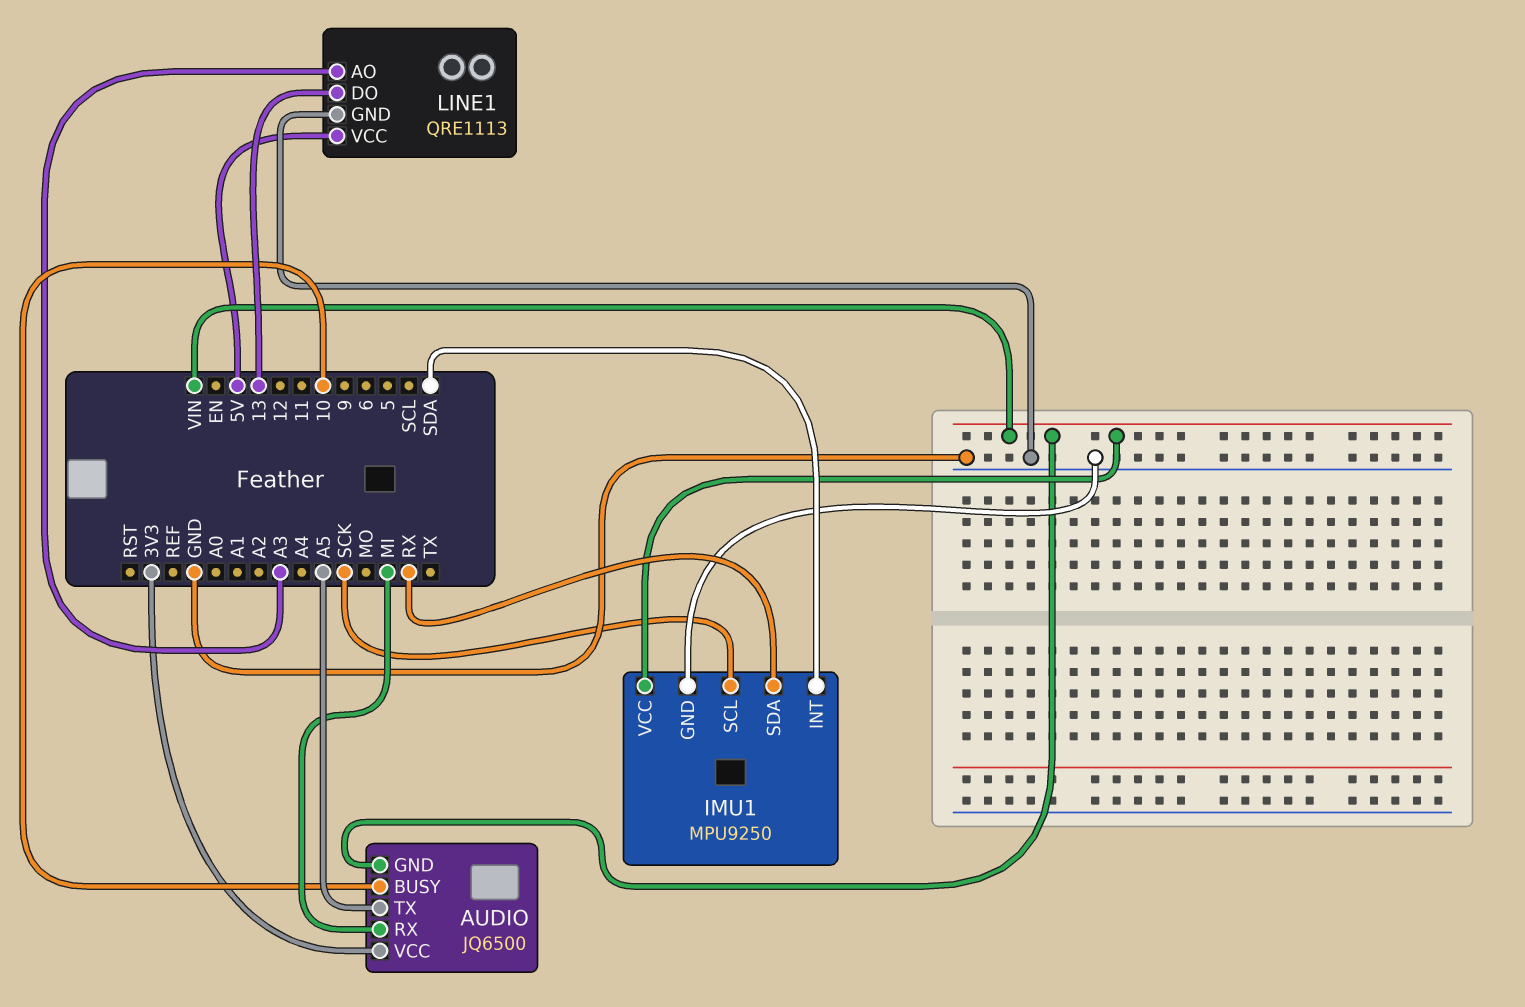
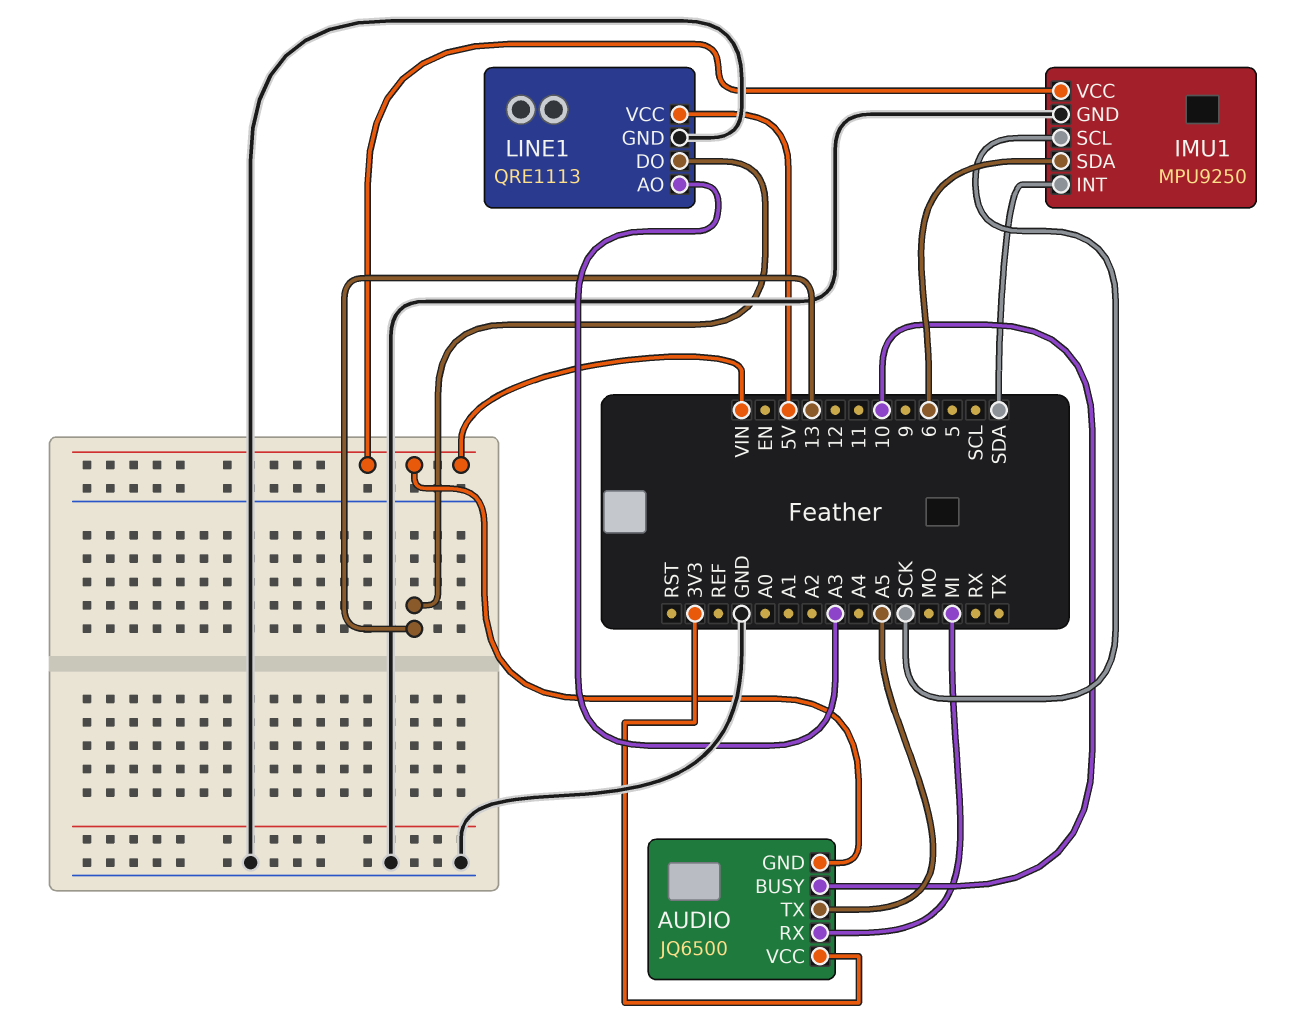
IMU1 pin SDA: RX -> 6

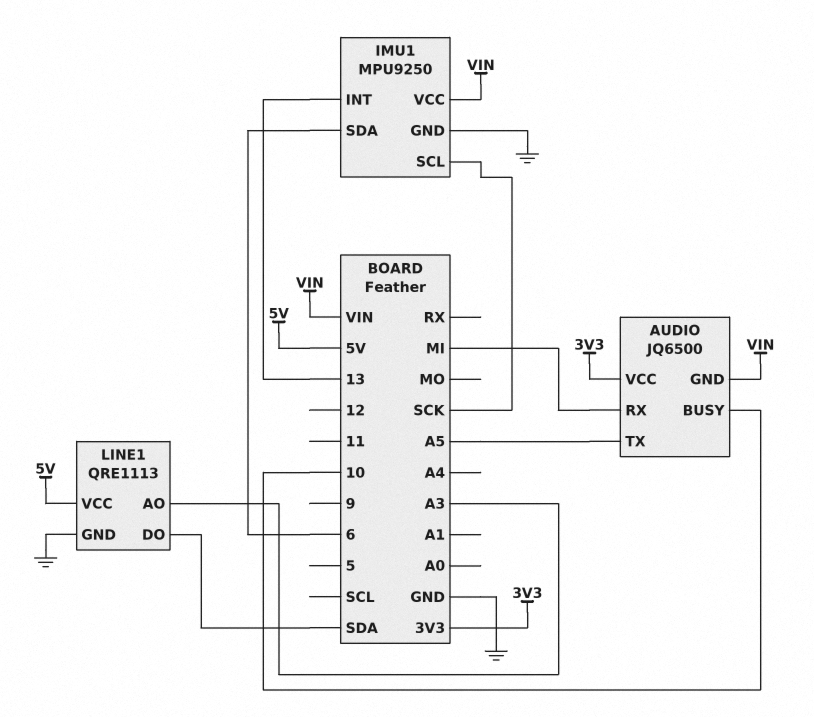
IMU1 pin INT: SDA -> 13
LINE1 pin DO: 13 -> SDA

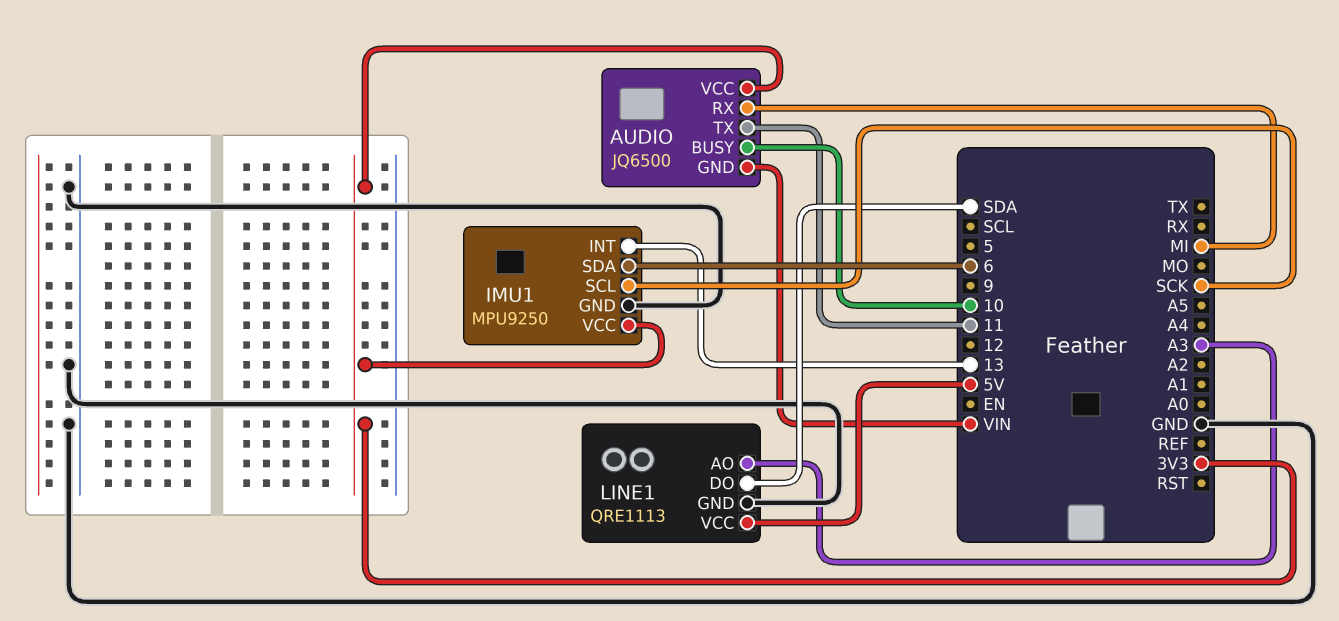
AUDIO pin TX: A5 -> 11
IMU1 pin VCC: VIN -> 3V3

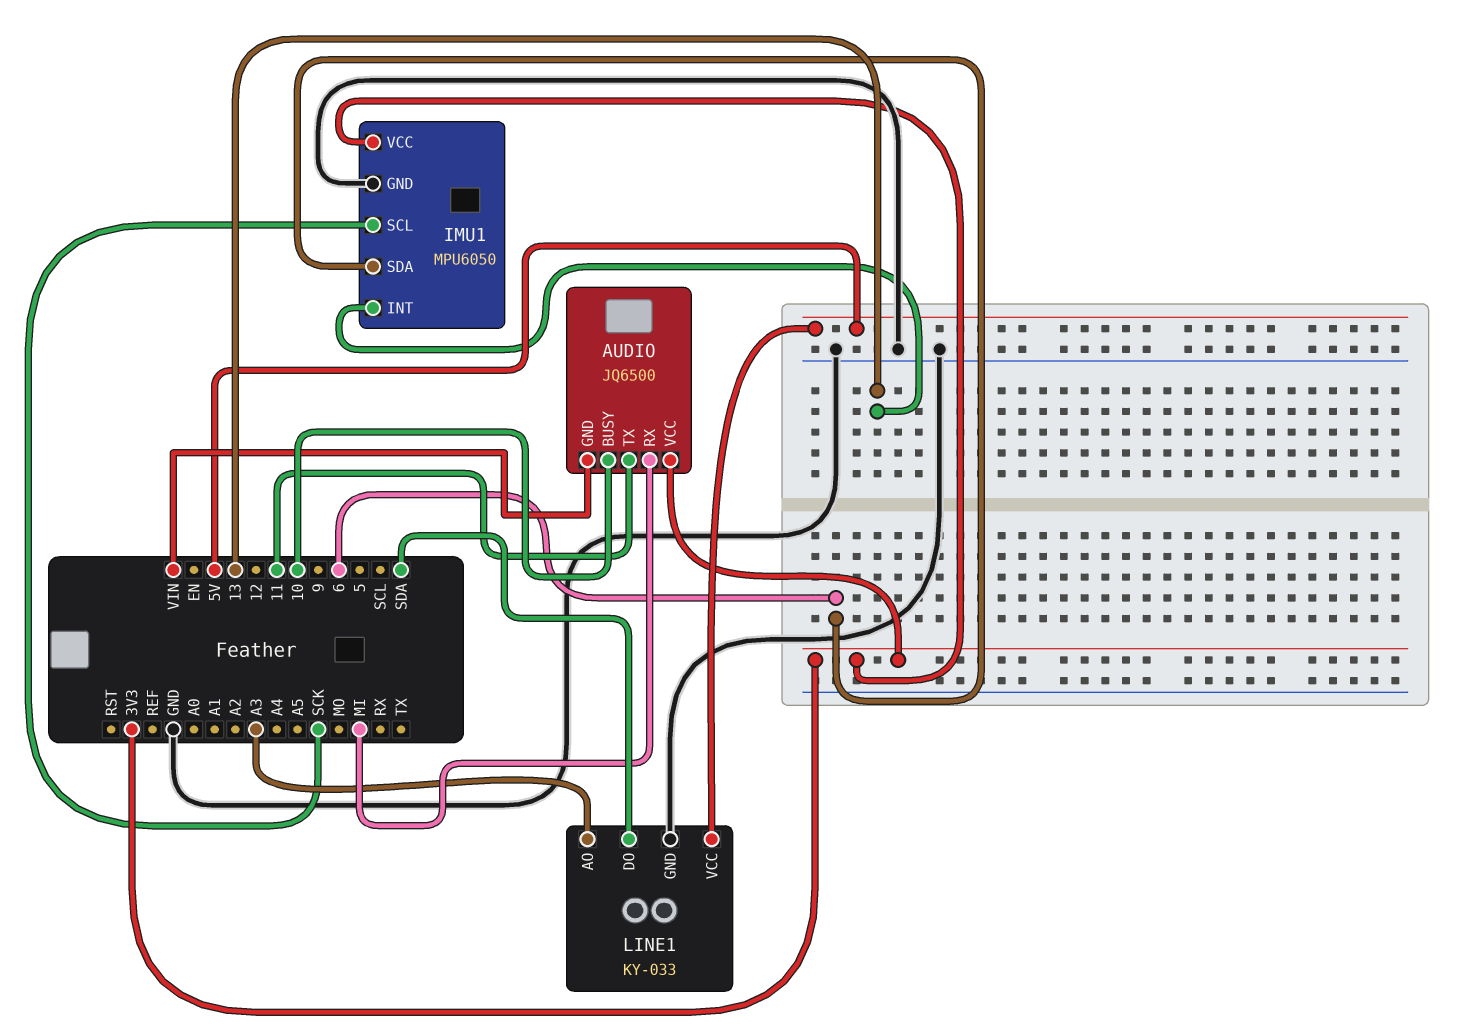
IMU1: MPU9250 -> MPU6050
LINE1: QRE1113 -> KY-033

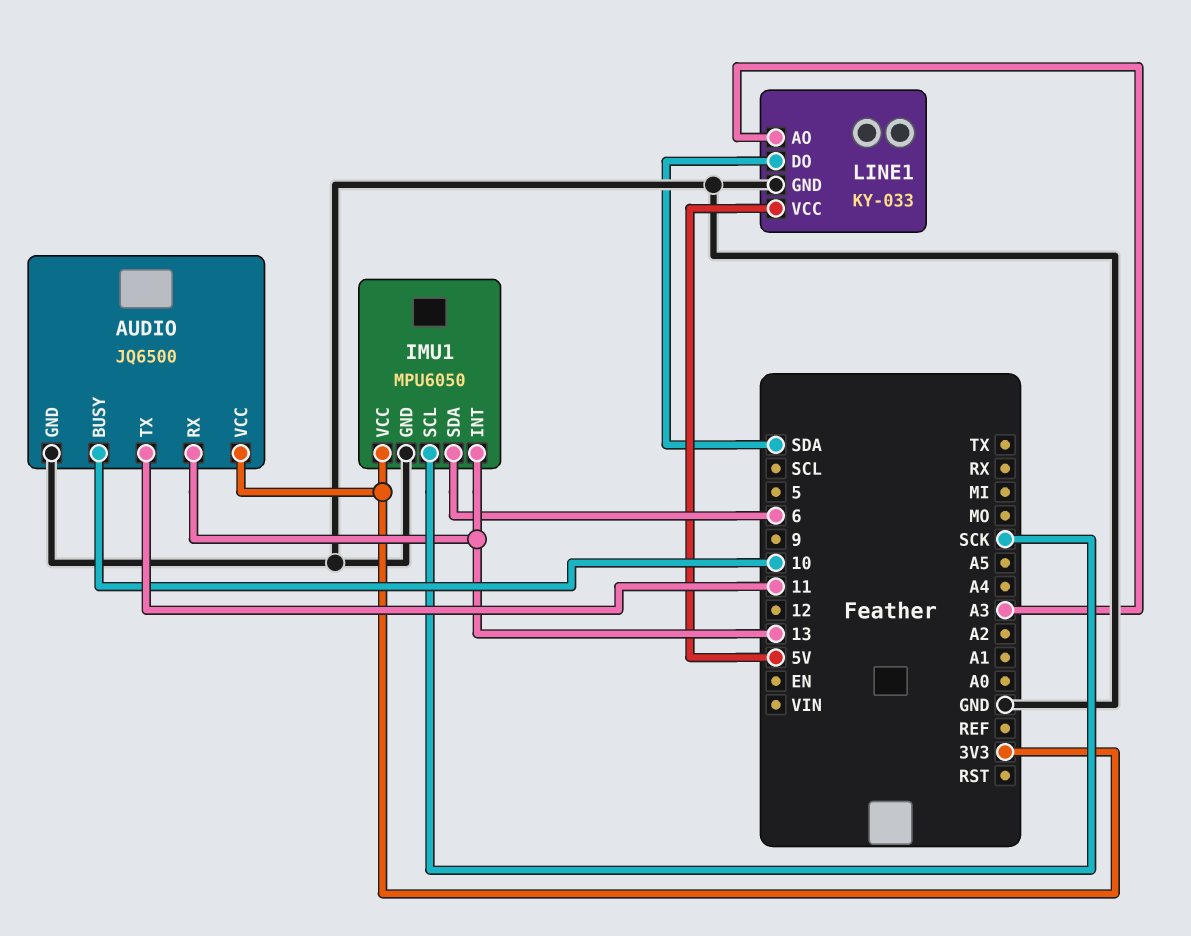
AUDIO pin GND: VIN -> GND
AUDIO pin RX: MI -> 13

